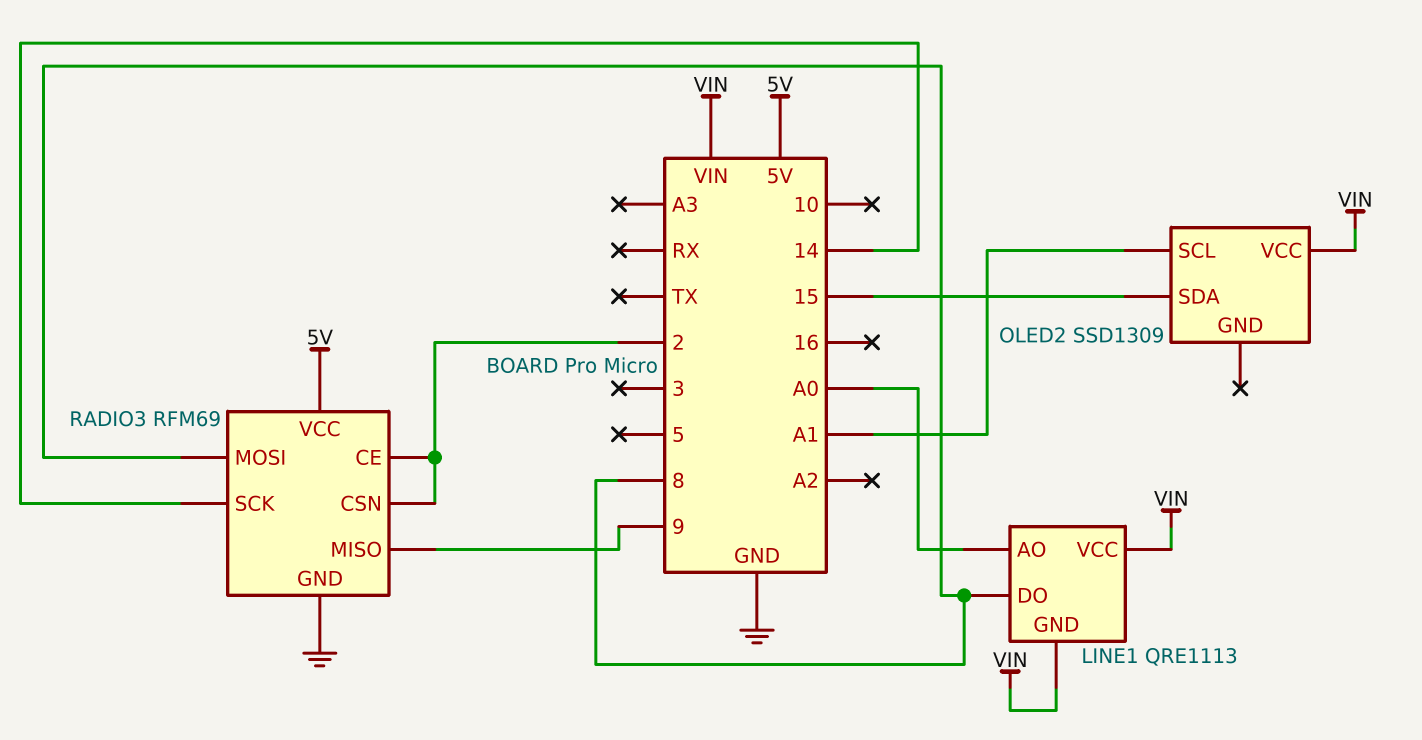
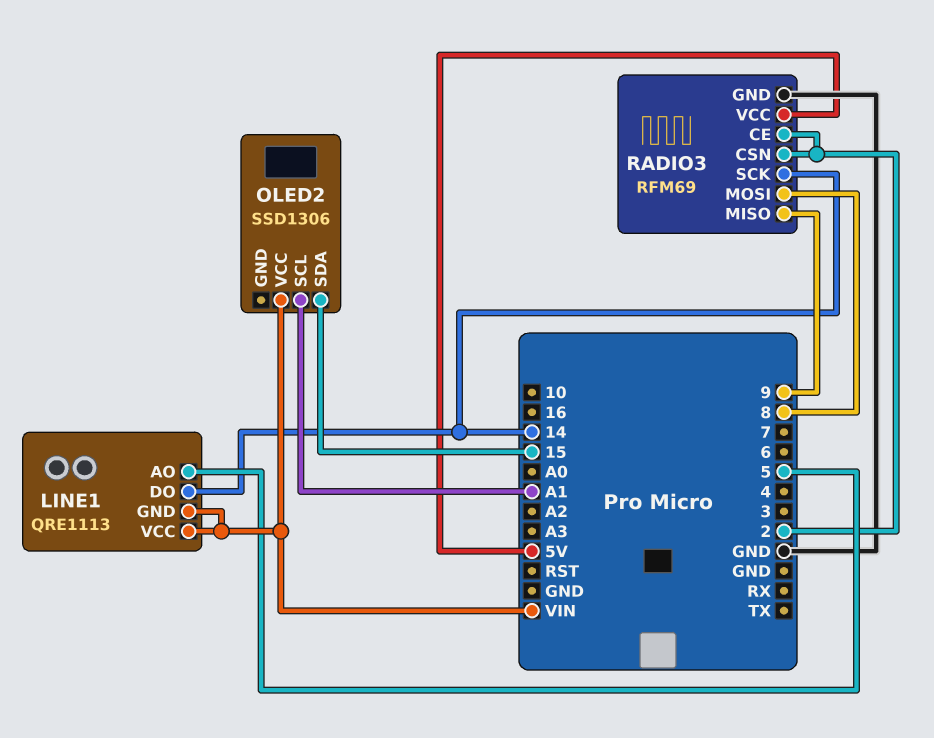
LINE1 pin AO: A0 -> 5
LINE1 pin DO: 8 -> 14
OLED2: SSD1309 -> SSD1306

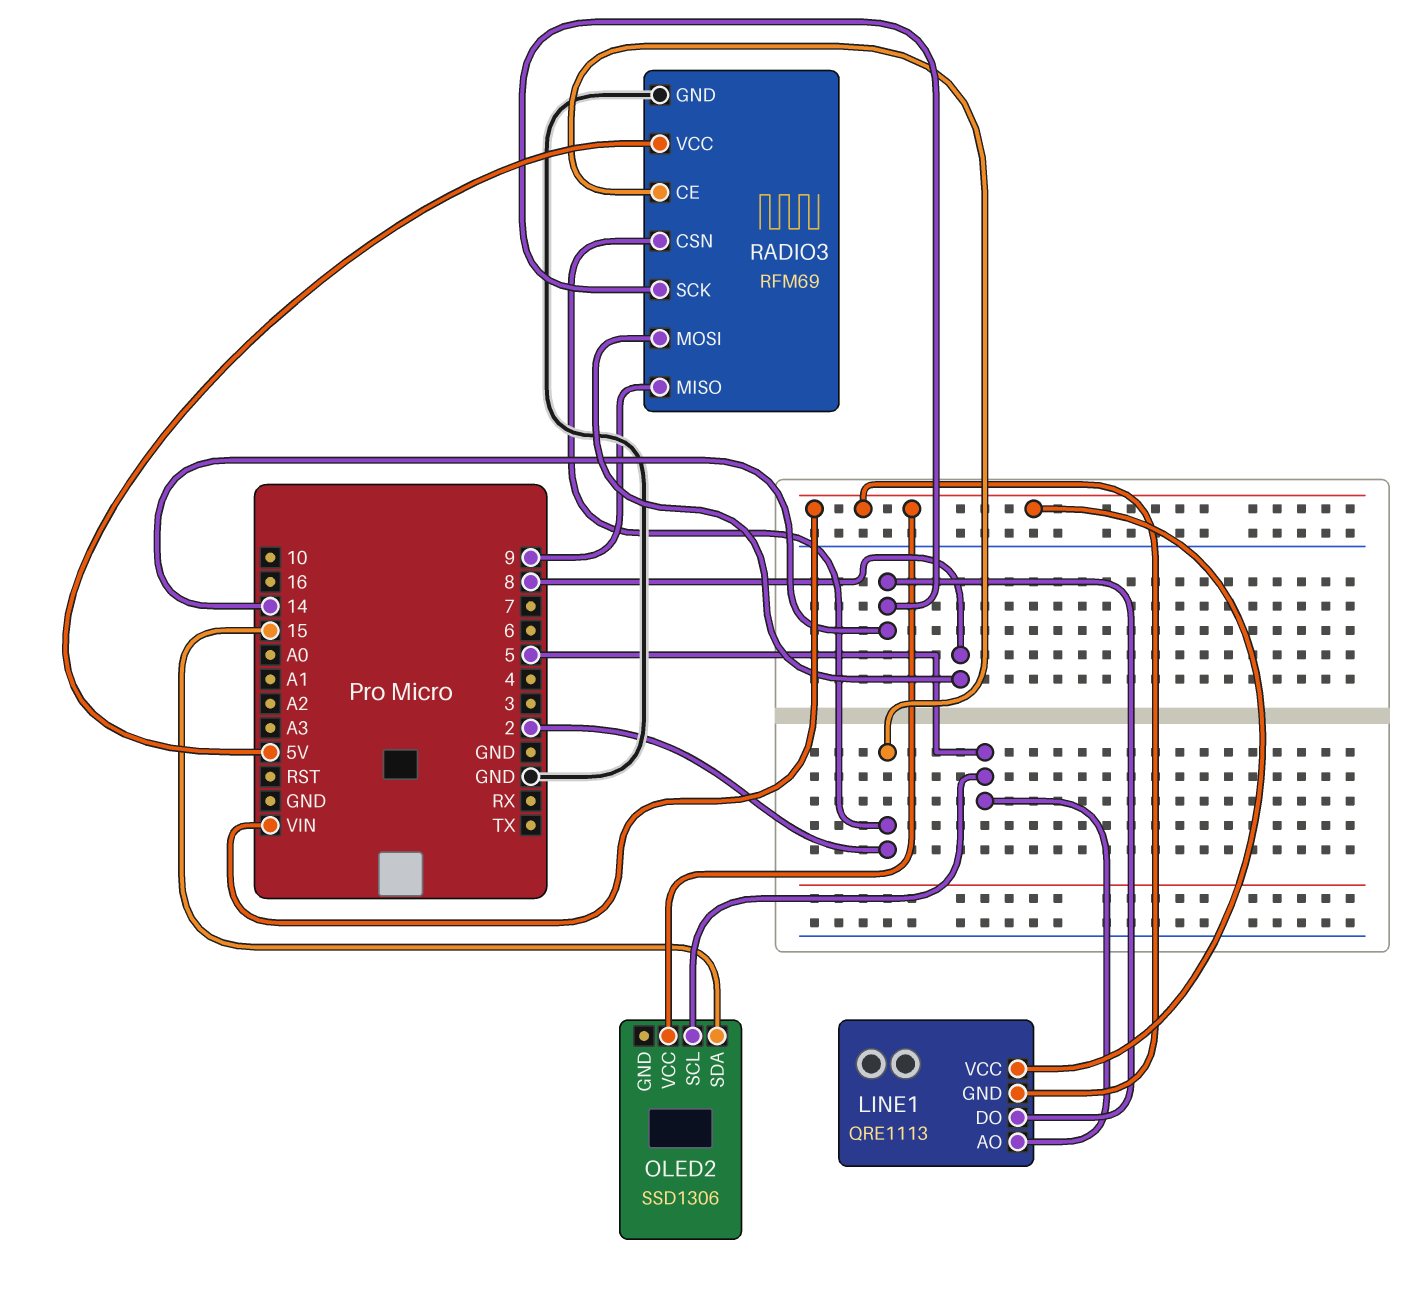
OLED2 pin SCL: A1 -> 5

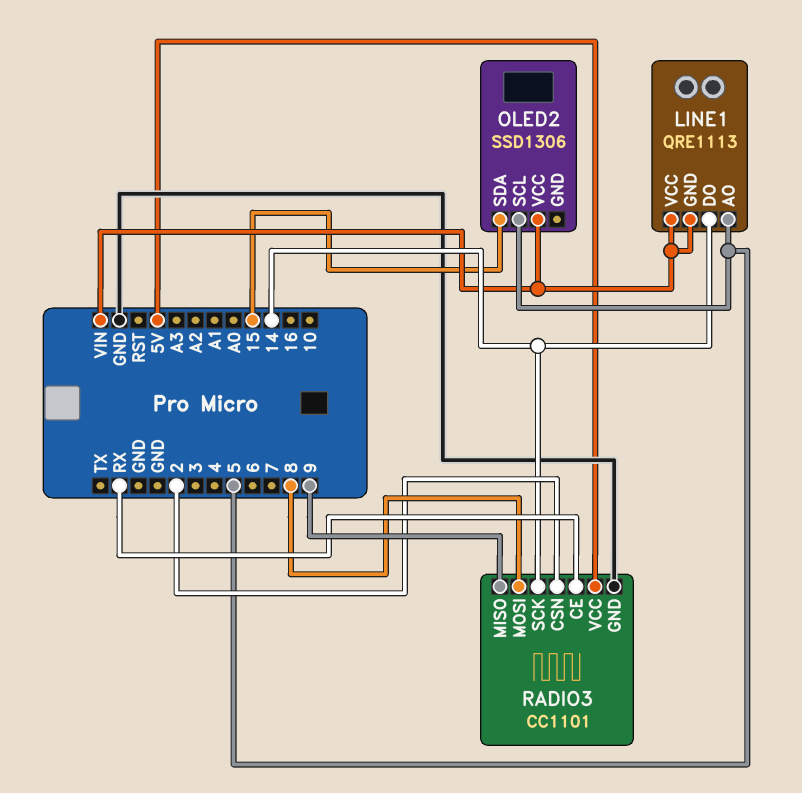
RADIO3: RFM69 -> CC1101
RADIO3 pin CE: 2 -> RX

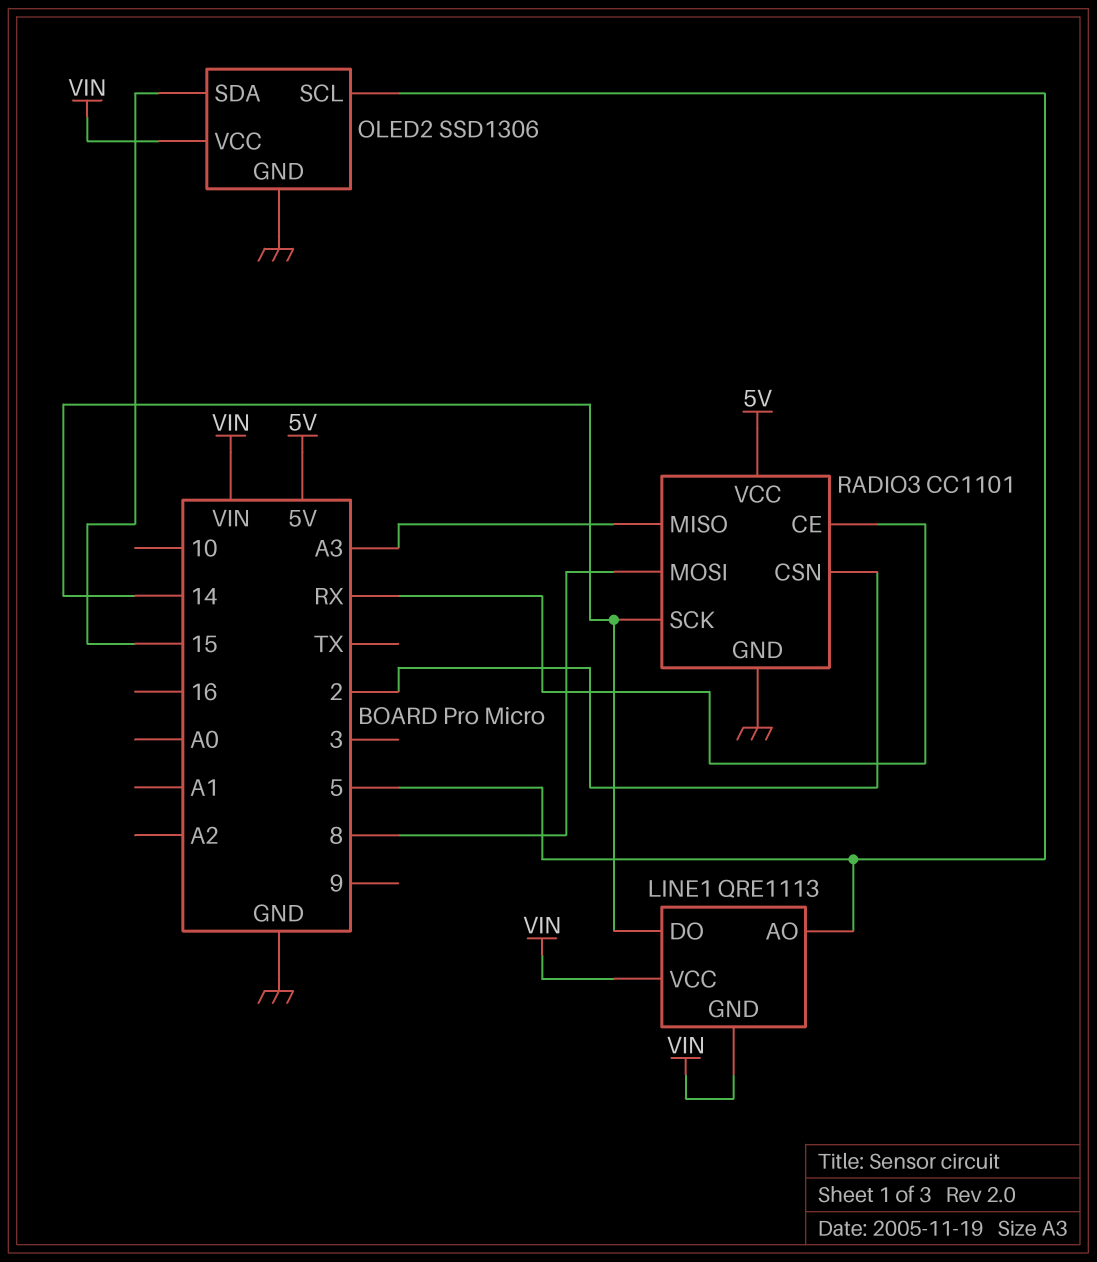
OLED2 pin GND: none -> GND
RADIO3 pin MISO: 9 -> A3

